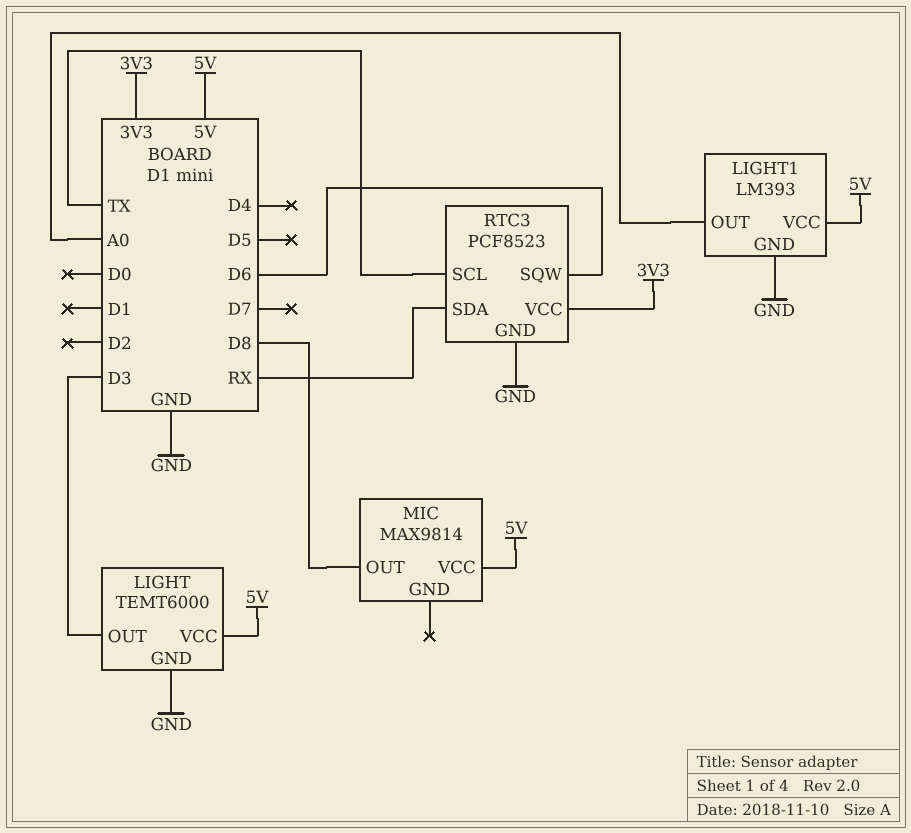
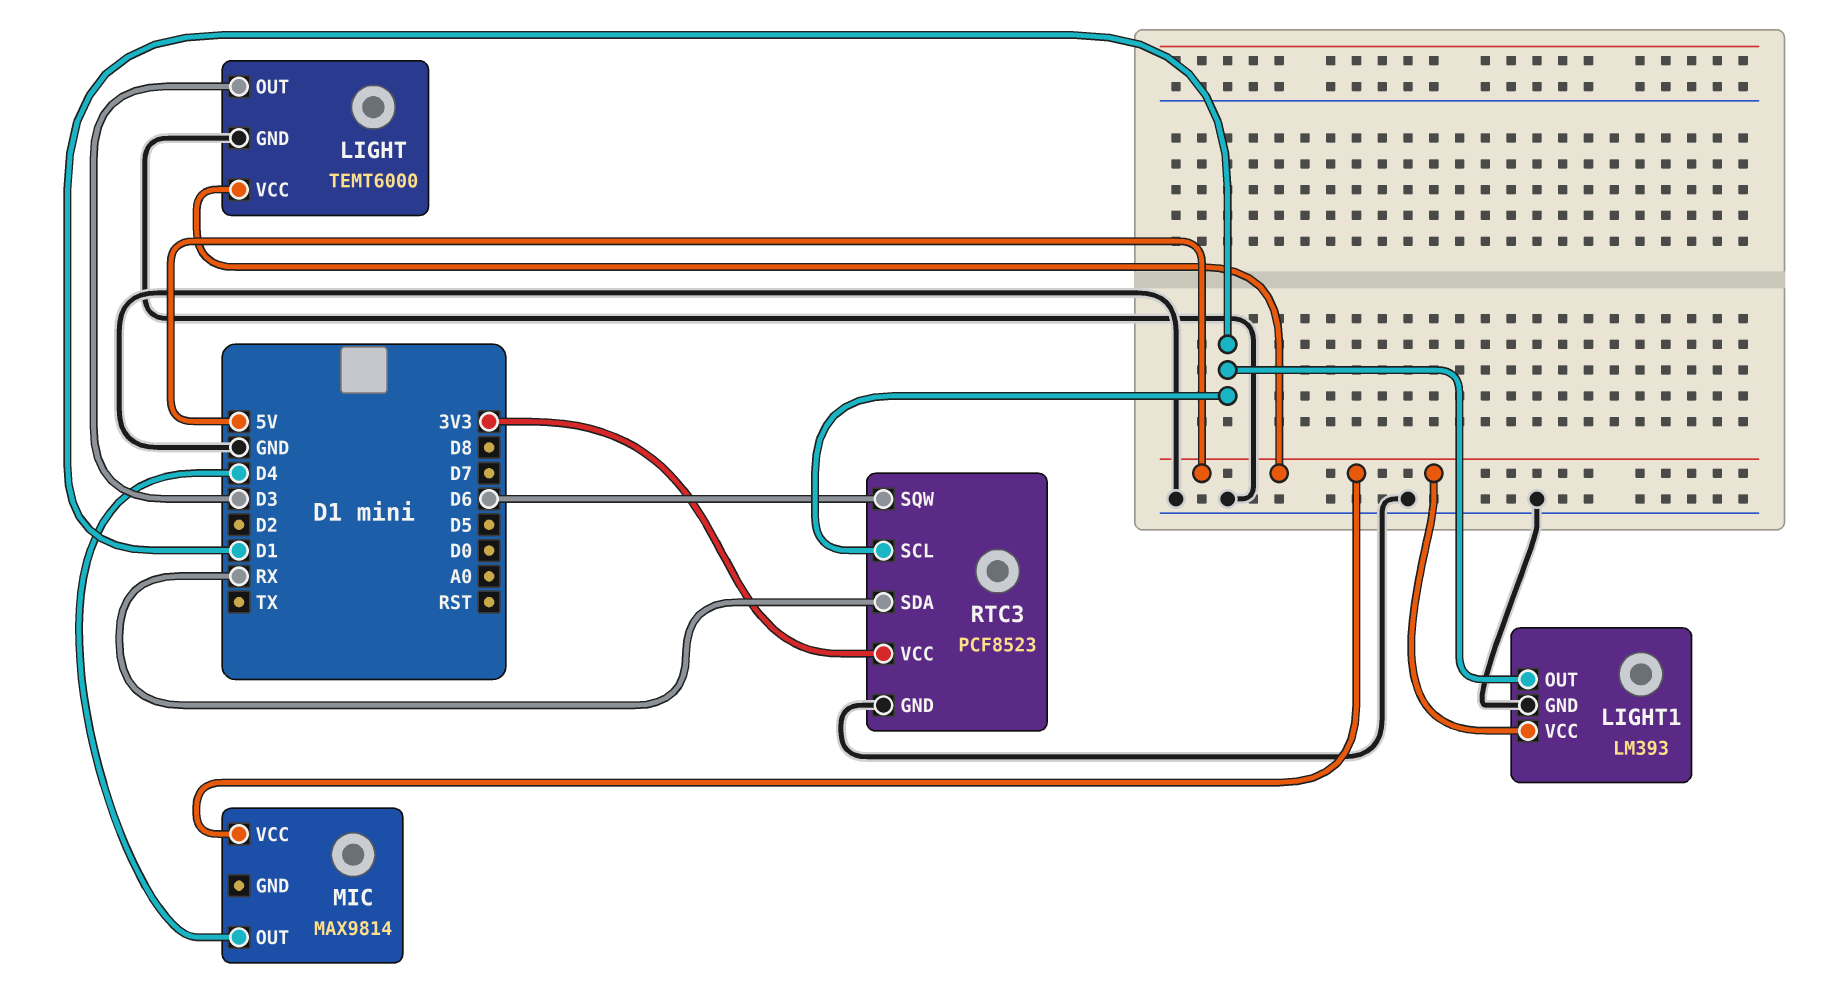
LIGHT1 pin OUT: A0 -> D1
MIC pin OUT: D8 -> D4
RTC3 pin SCL: TX -> D1

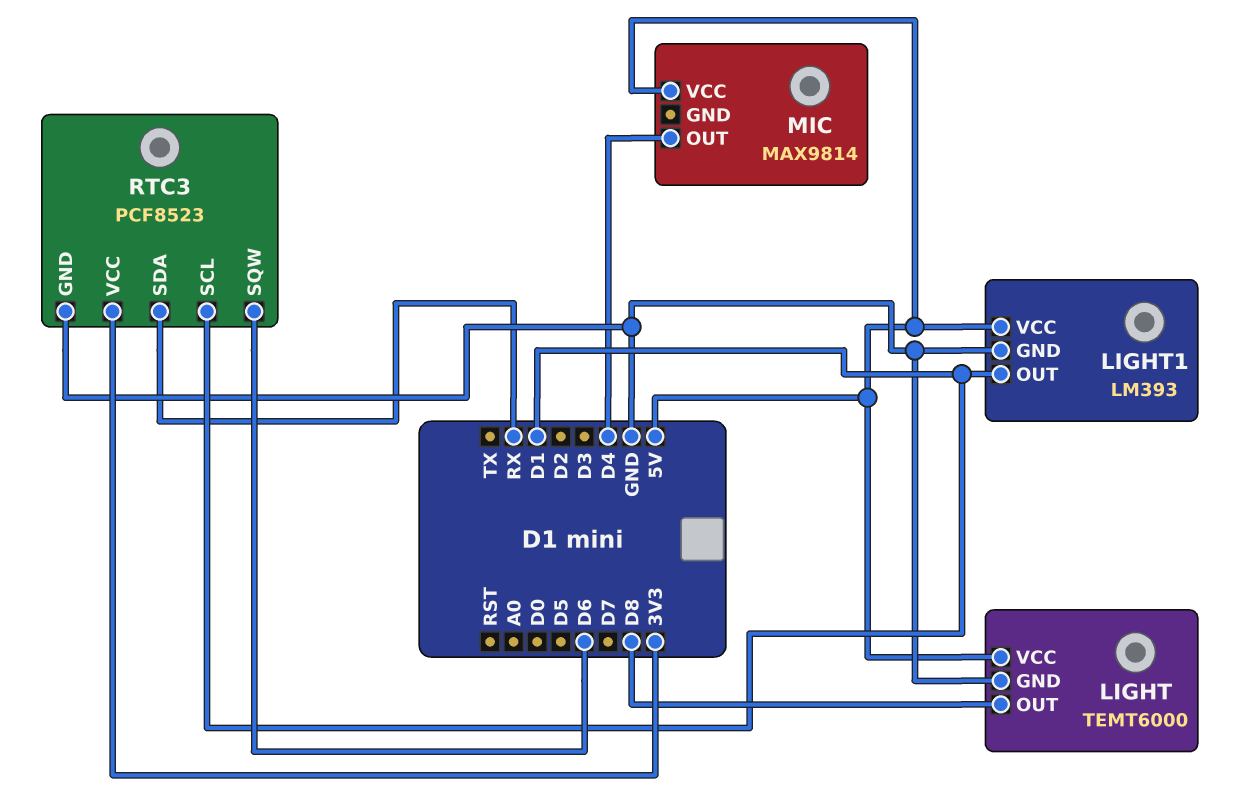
LIGHT pin OUT: D3 -> D8

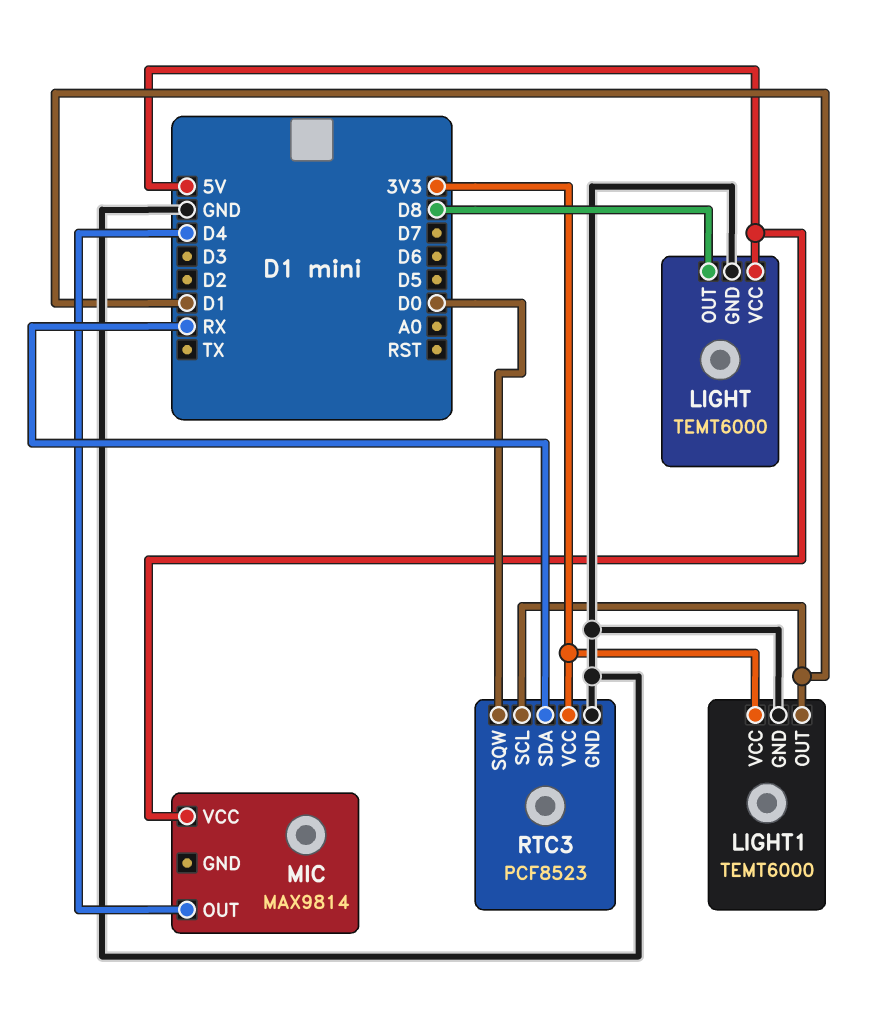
LIGHT1: LM393 -> TEMT6000
LIGHT1 pin VCC: 5V -> 3V3
RTC3 pin SQW: D6 -> D0

